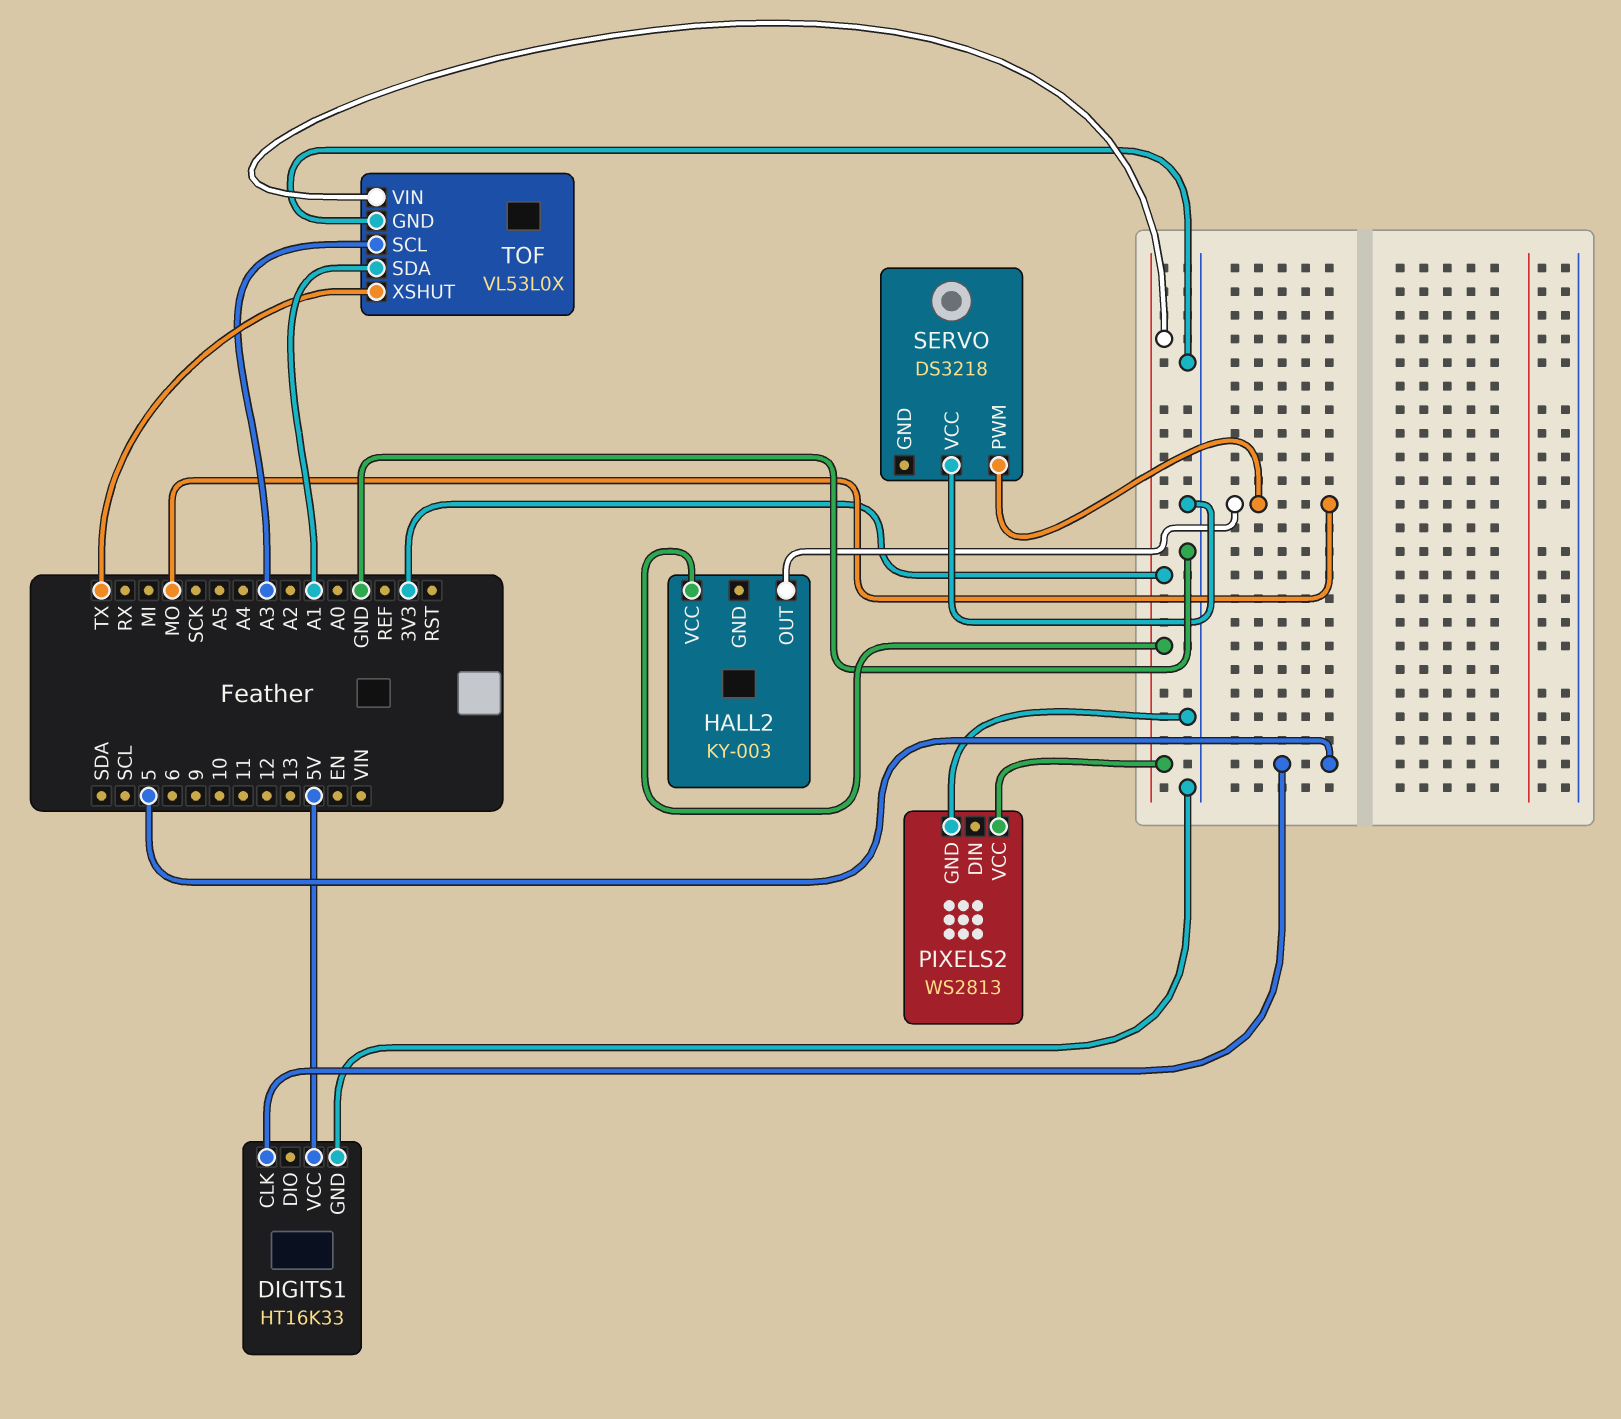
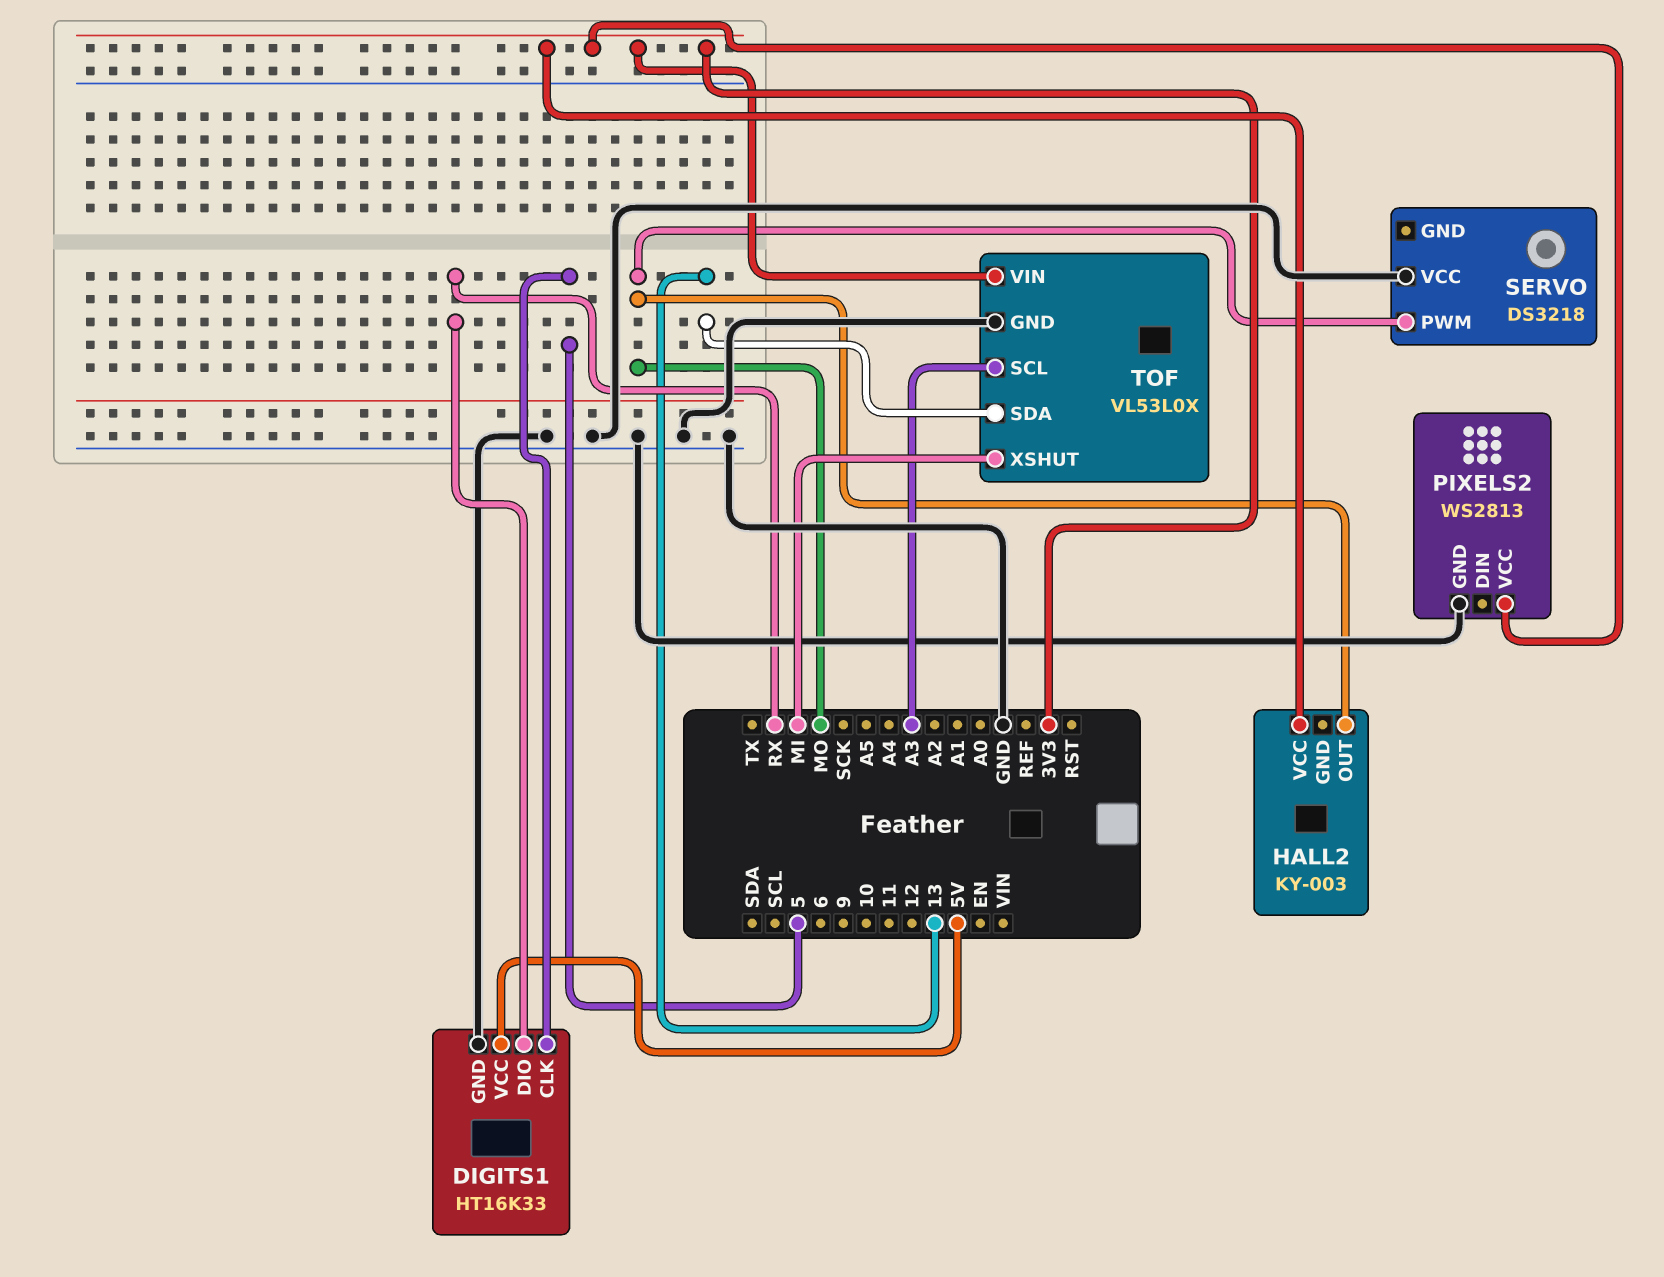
DIGITS1 pin DIO: none -> RX
TOF pin SDA: A1 -> 13
TOF pin XSHUT: TX -> MI

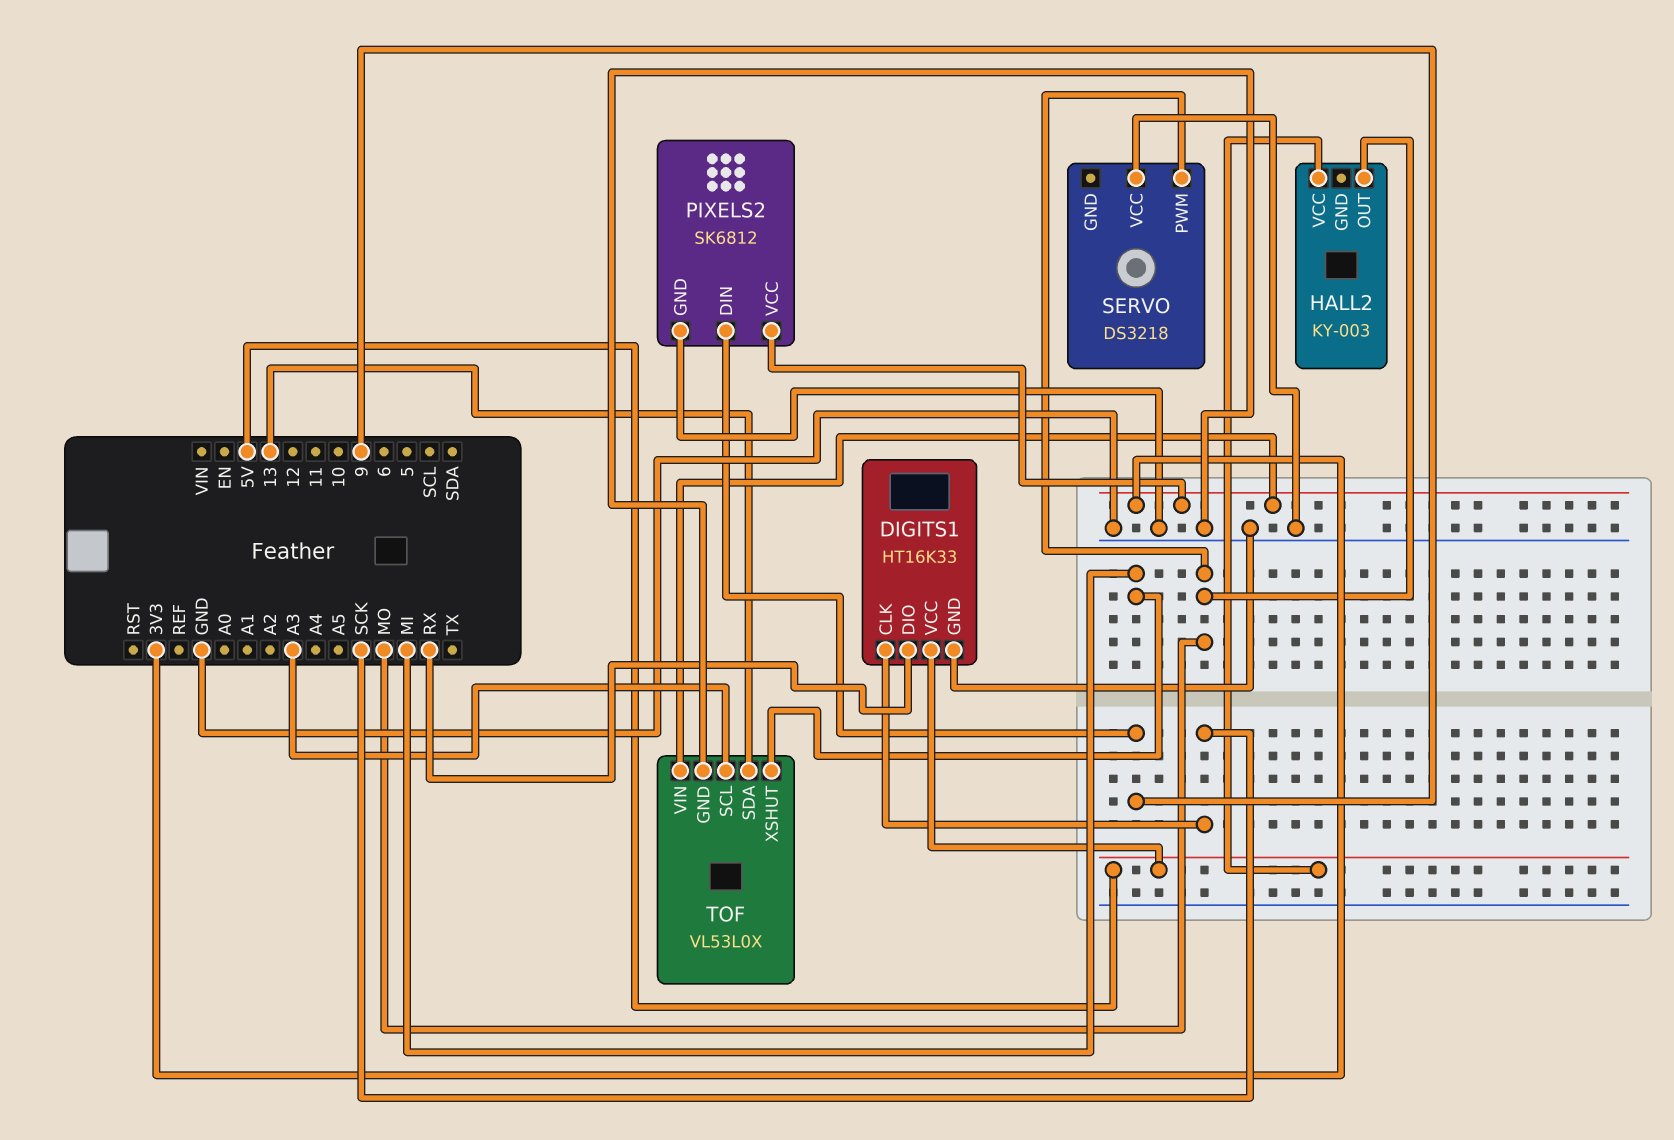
DIGITS1 pin CLK: 5 -> SCK
HALL2 pin VCC: 3V3 -> 5V
PIXELS2: WS2813 -> SK6812
PIXELS2 pin DIN: none -> 9

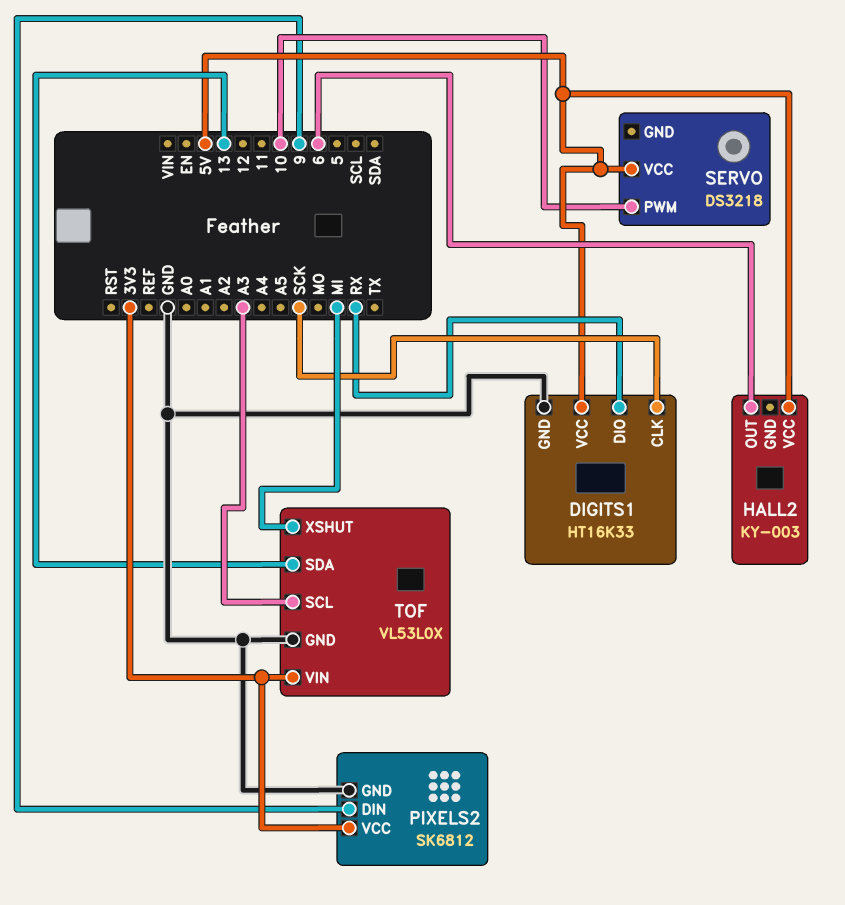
HALL2 pin OUT: MO -> 6
SERVO pin PWM: MO -> 10
SERVO pin VCC: GND -> 5V

